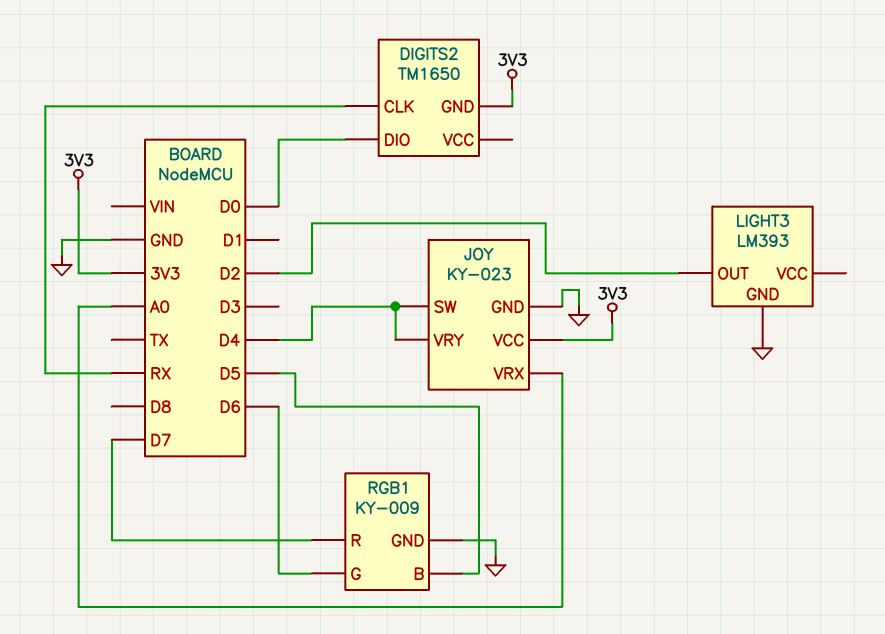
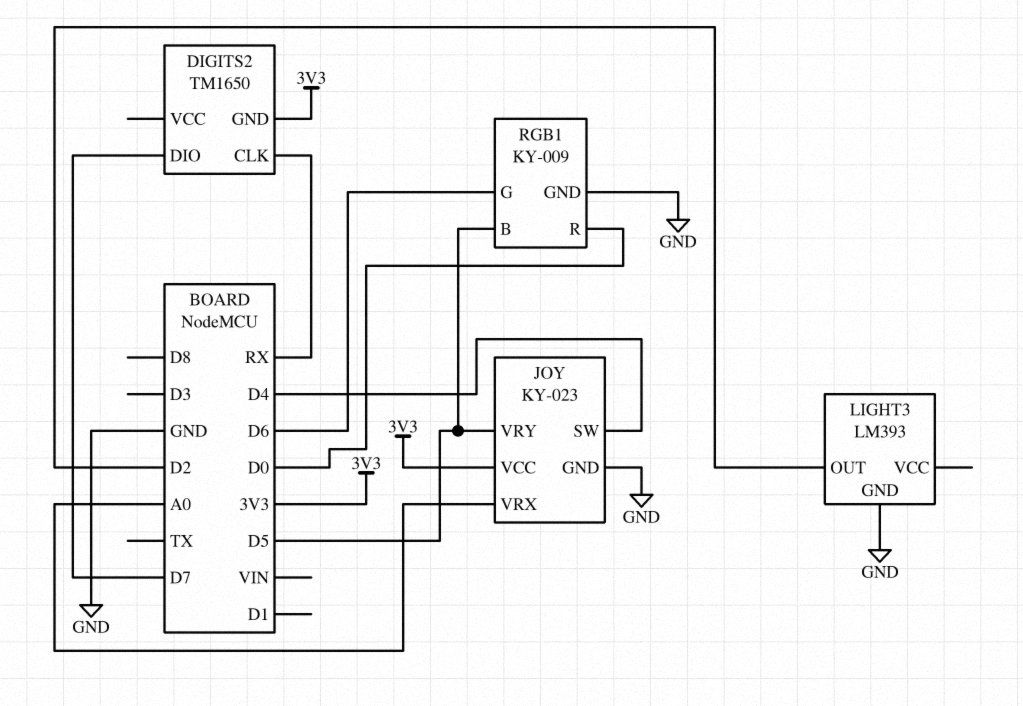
DIGITS2 pin DIO: D0 -> D7
JOY pin VRY: D4 -> D5
RGB1 pin R: D7 -> D0

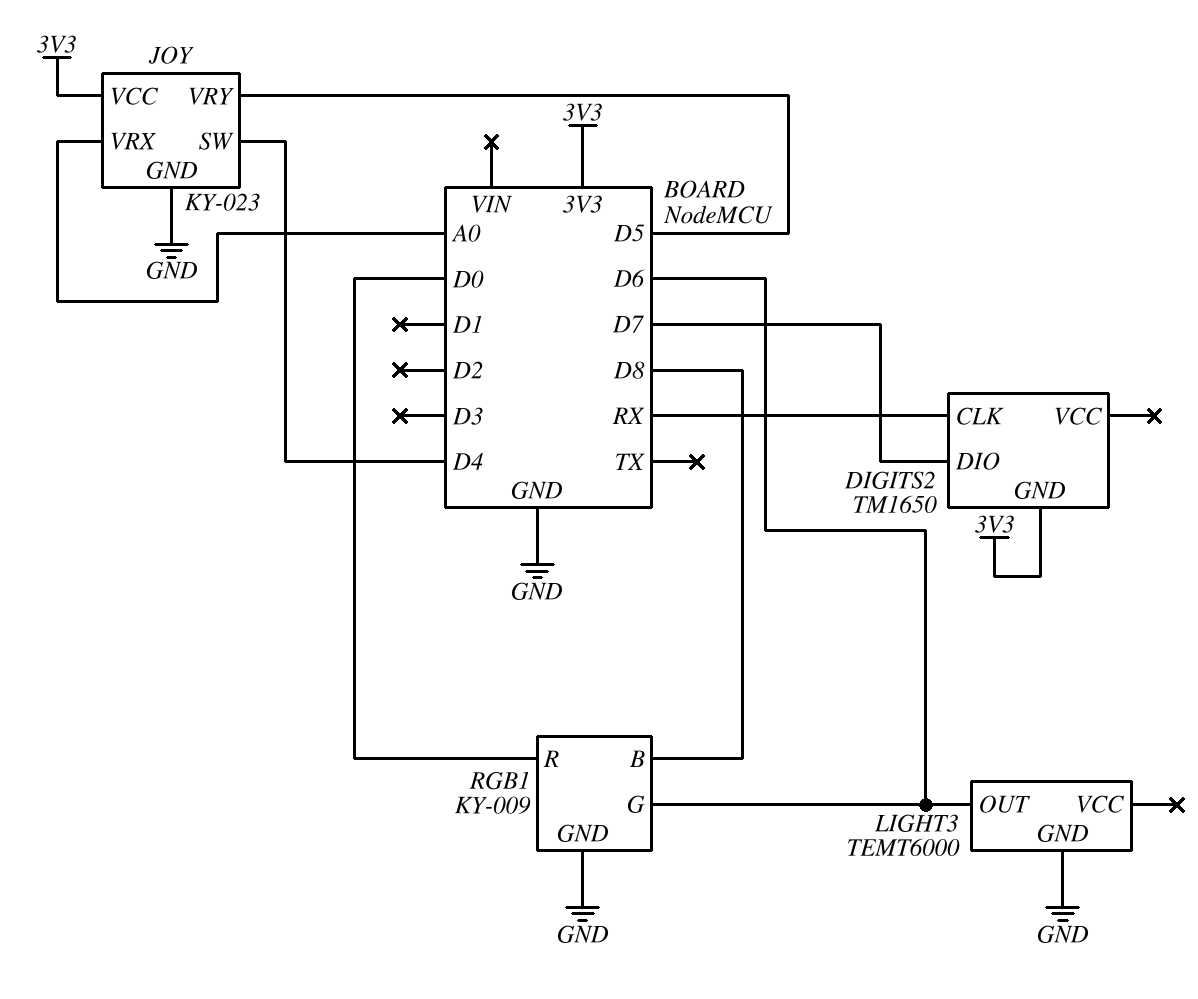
LIGHT3: LM393 -> TEMT6000
LIGHT3 pin OUT: D2 -> D6
RGB1 pin B: D5 -> D8

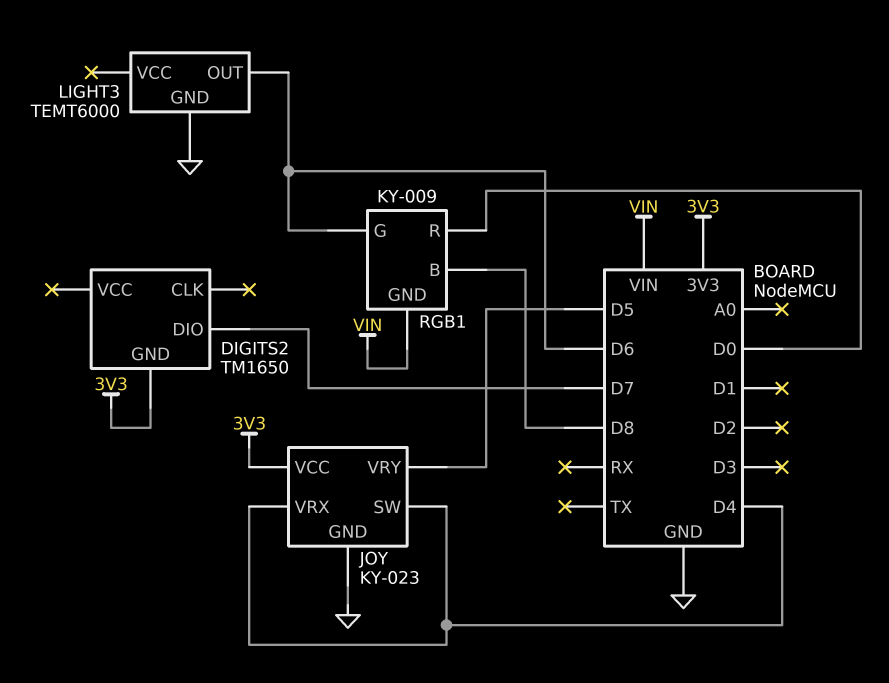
DIGITS2 pin CLK: RX -> none
JOY pin VRX: A0 -> D4
RGB1 pin GND: GND -> VIN

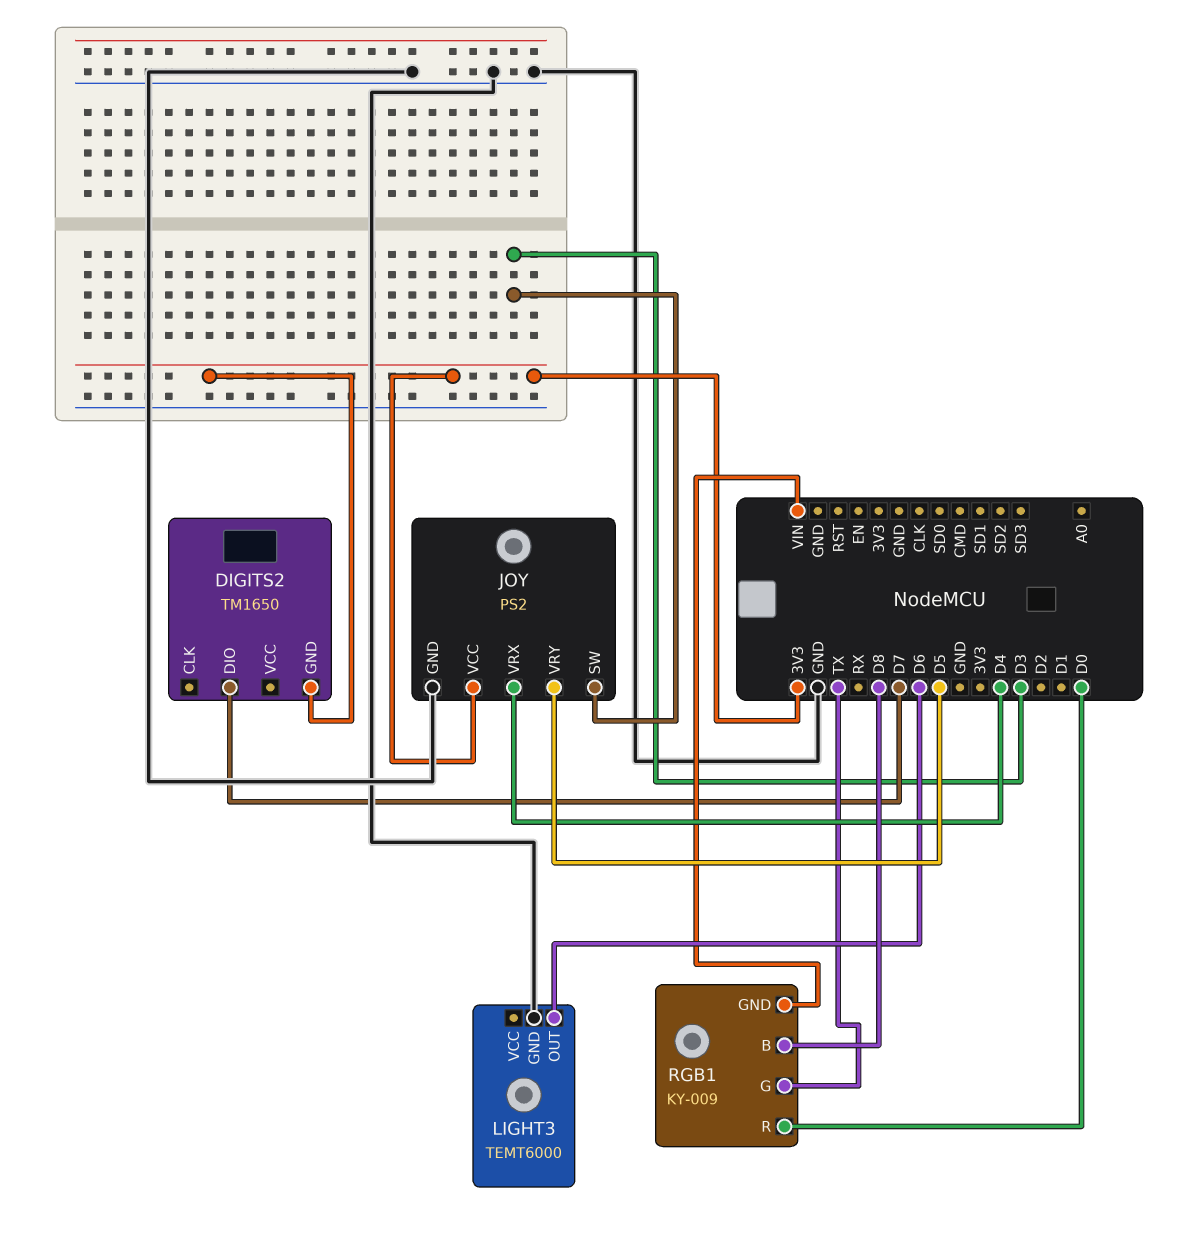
JOY: KY-023 -> PS2
JOY pin SW: D4 -> D3
RGB1 pin G: D6 -> TX

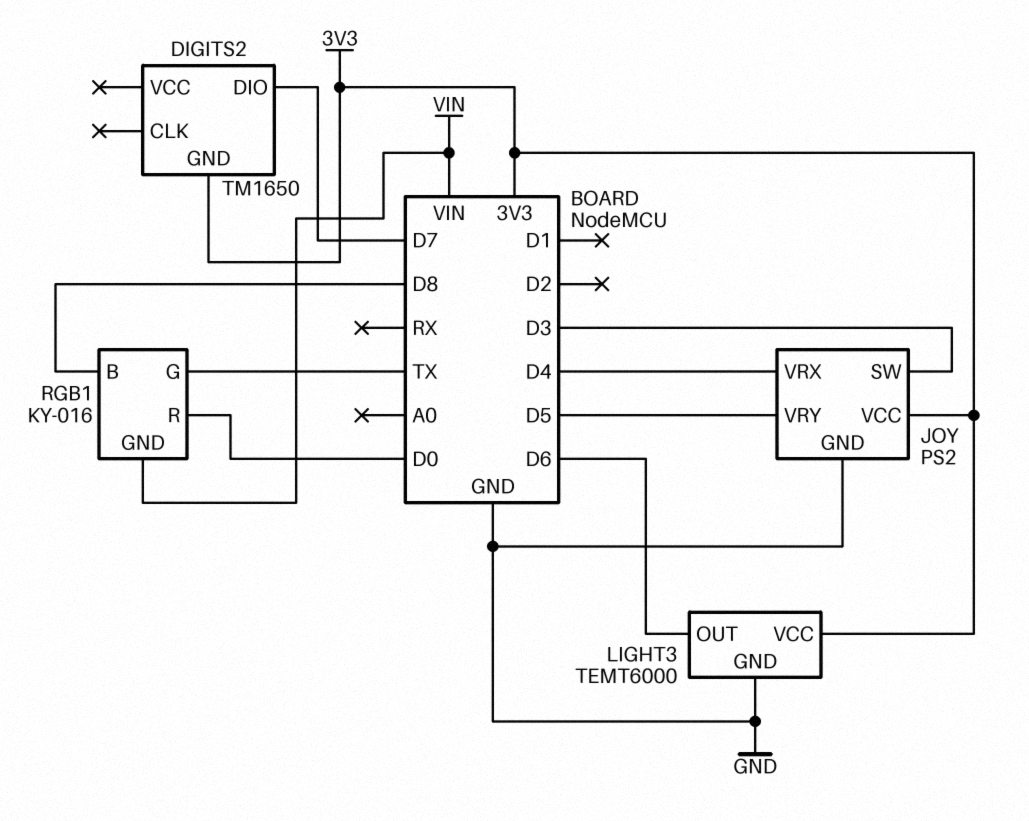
LIGHT3 pin VCC: none -> 3V3
RGB1: KY-009 -> KY-016

